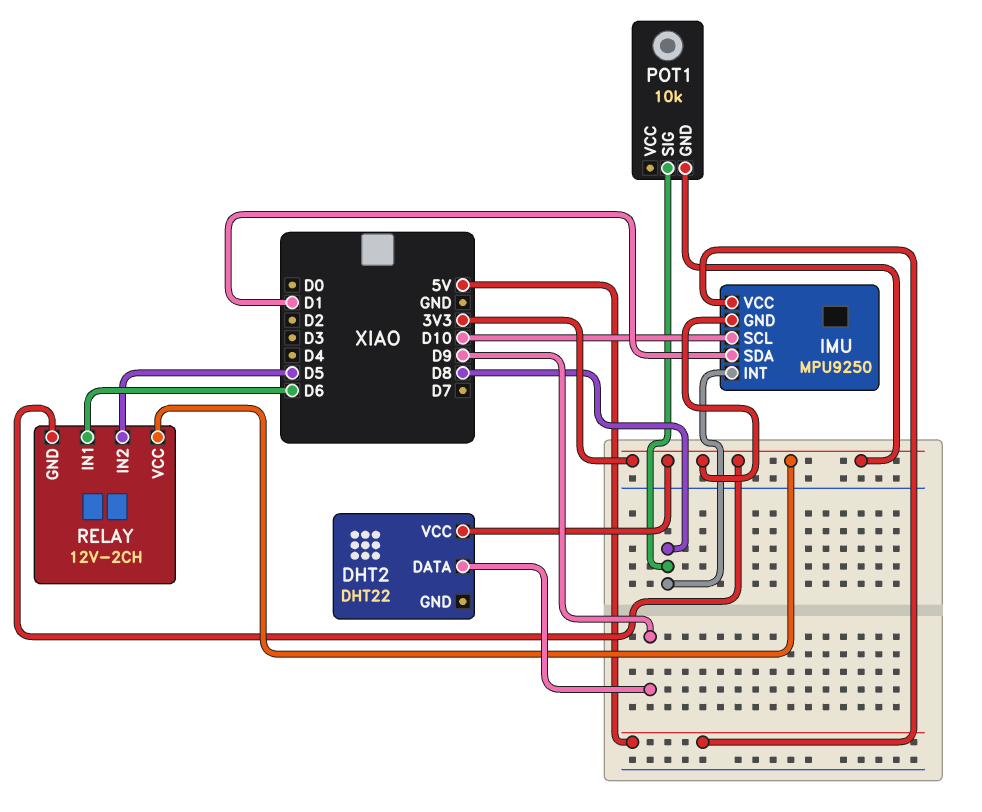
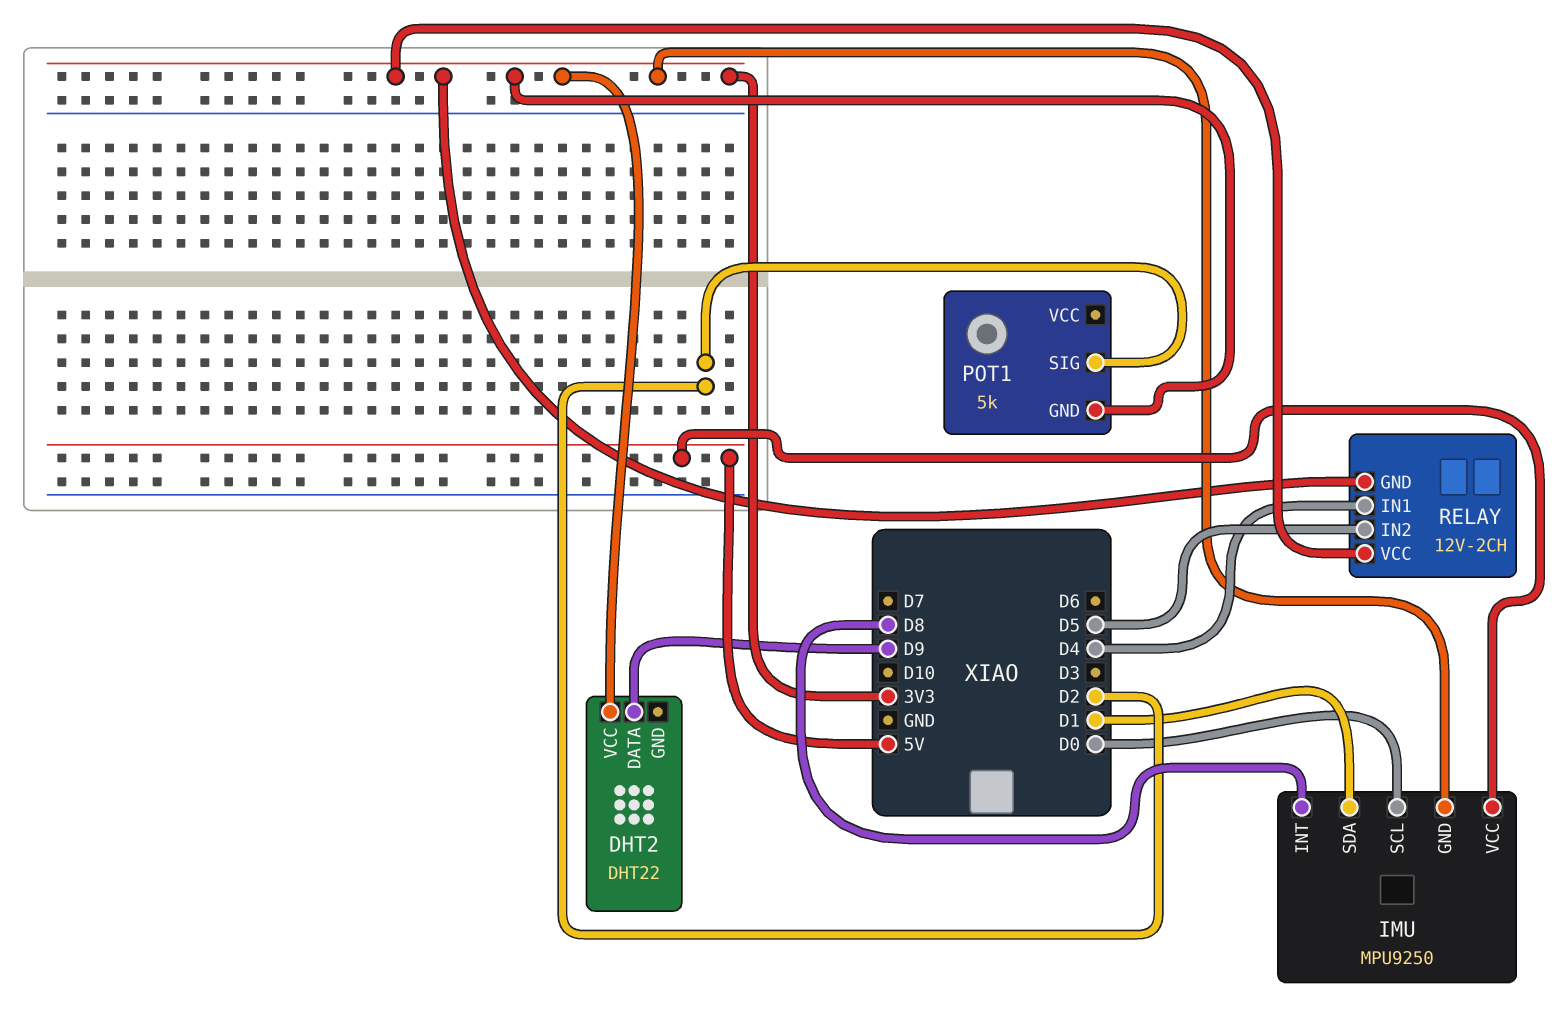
IMU pin SCL: D10 -> D0
POT1: 10k -> 5k
POT1 pin SIG: D8 -> D2
RELAY pin IN1: D6 -> D4

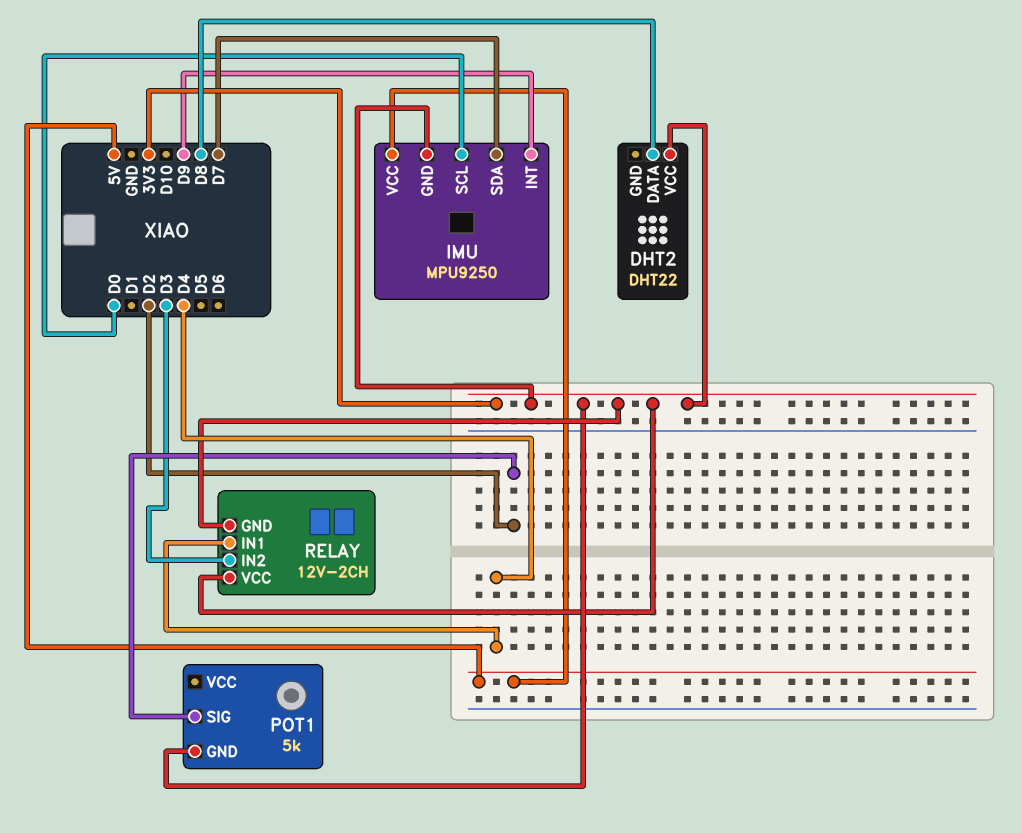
DHT2 pin DATA: D9 -> D8
IMU pin INT: D8 -> D9
IMU pin SDA: D1 -> D7
RELAY pin IN2: D5 -> D3

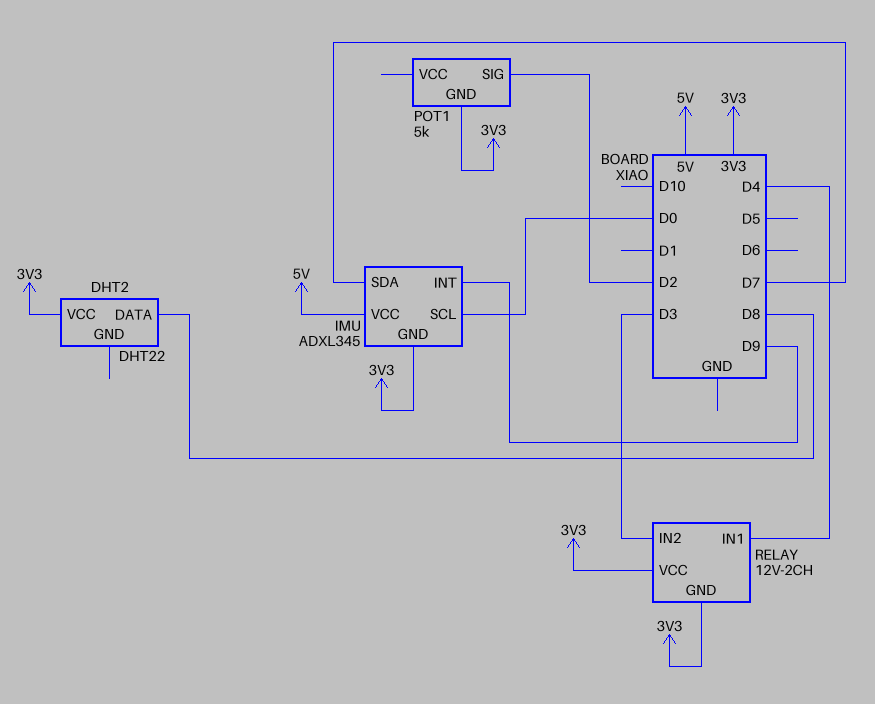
IMU: MPU9250 -> ADXL345

